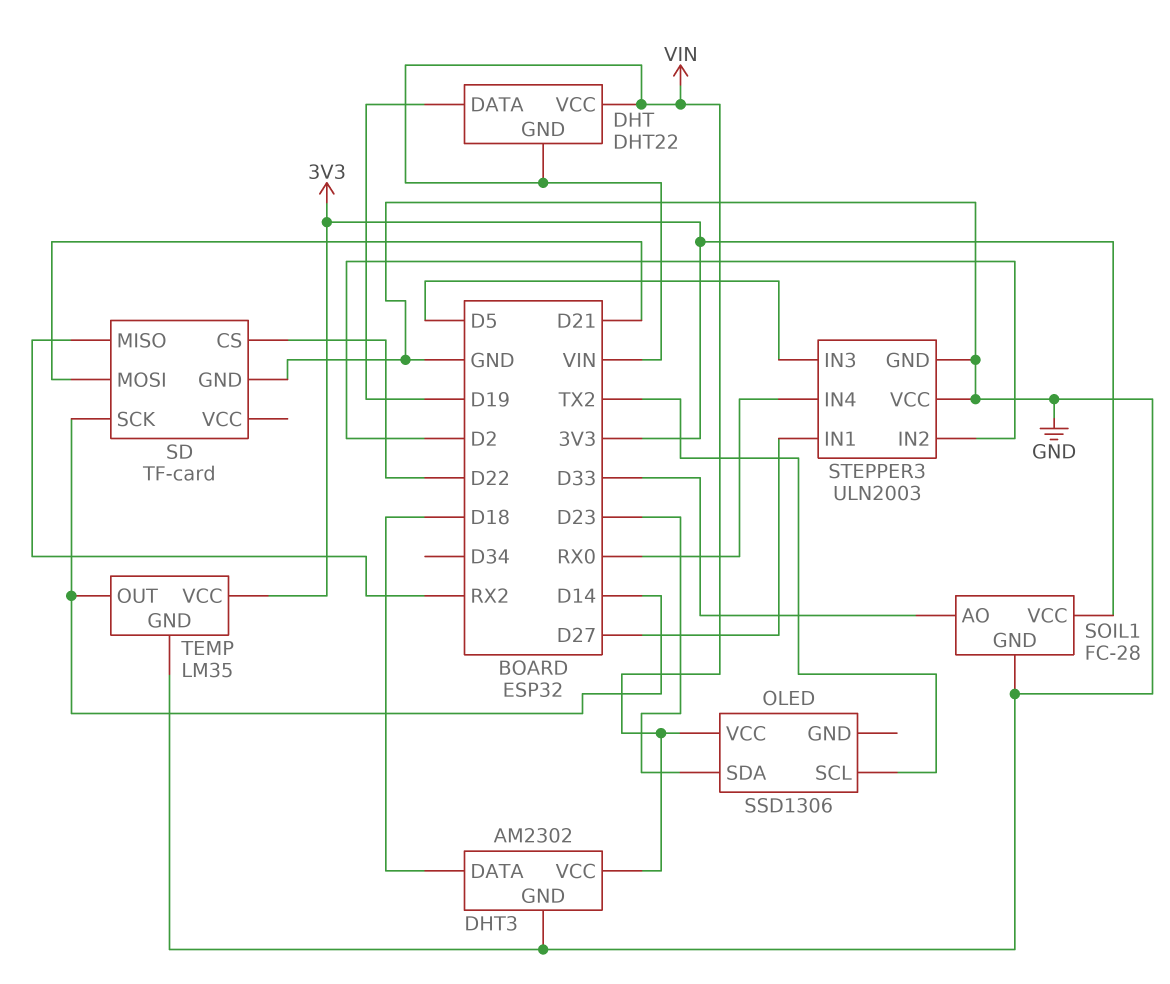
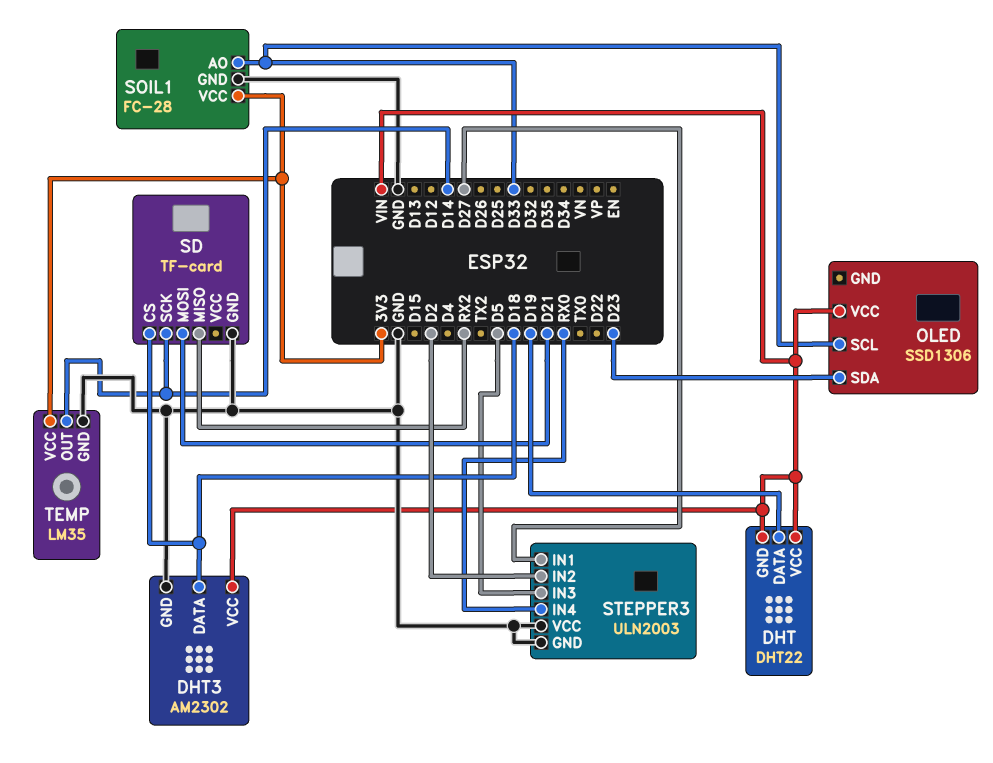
OLED pin SCL: TX2 -> D33
SD pin CS: D22 -> D18

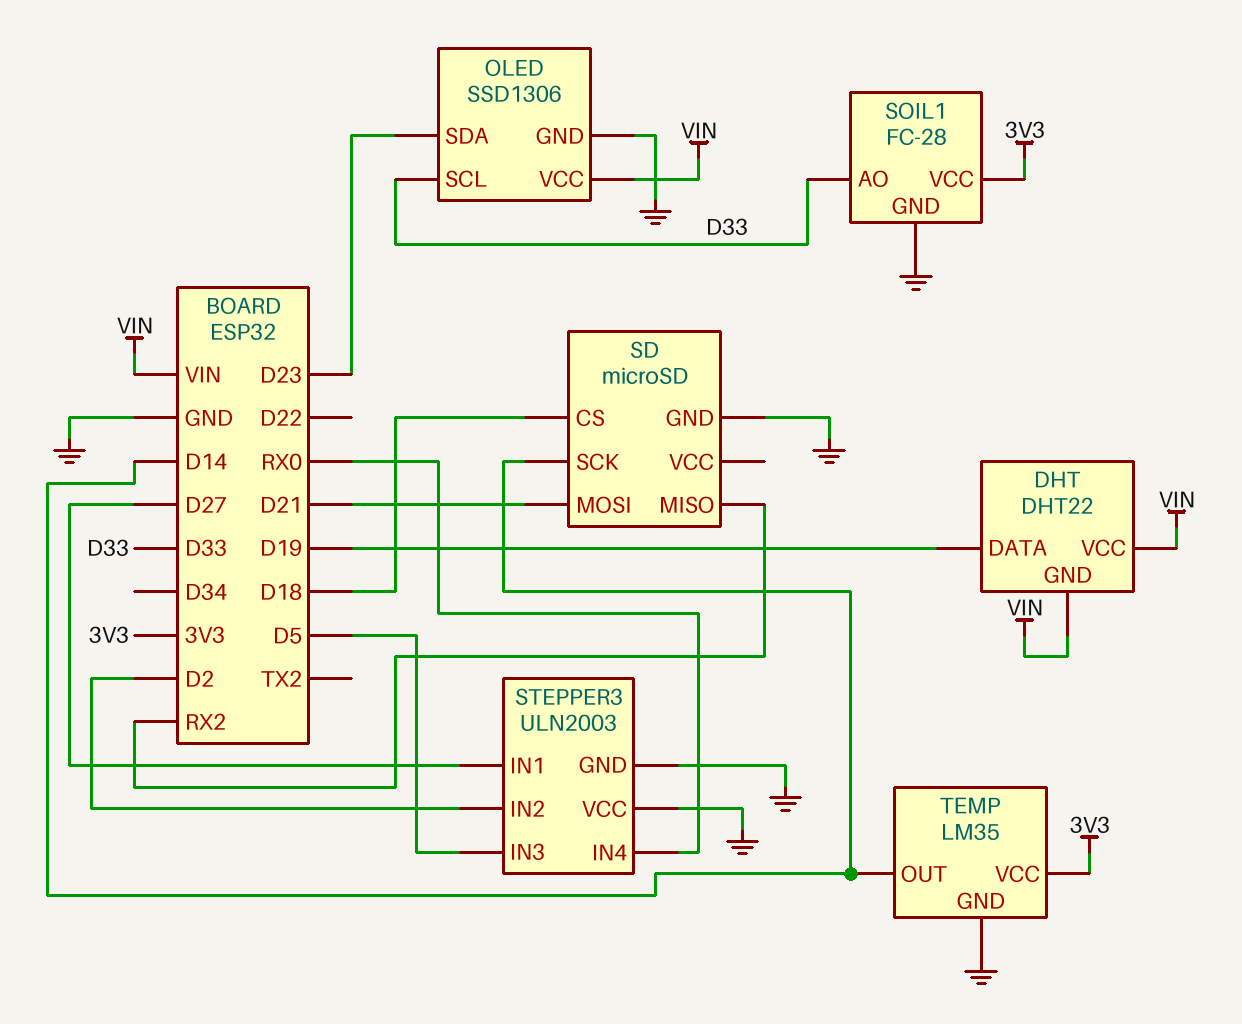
DHT3: AM2302 -> none
DHT3 pin DATA: D18 -> none
DHT3 pin GND: GND -> none
DHT3 pin VCC: VIN -> none
OLED pin GND: none -> GND
SD: TF-card -> microSD

